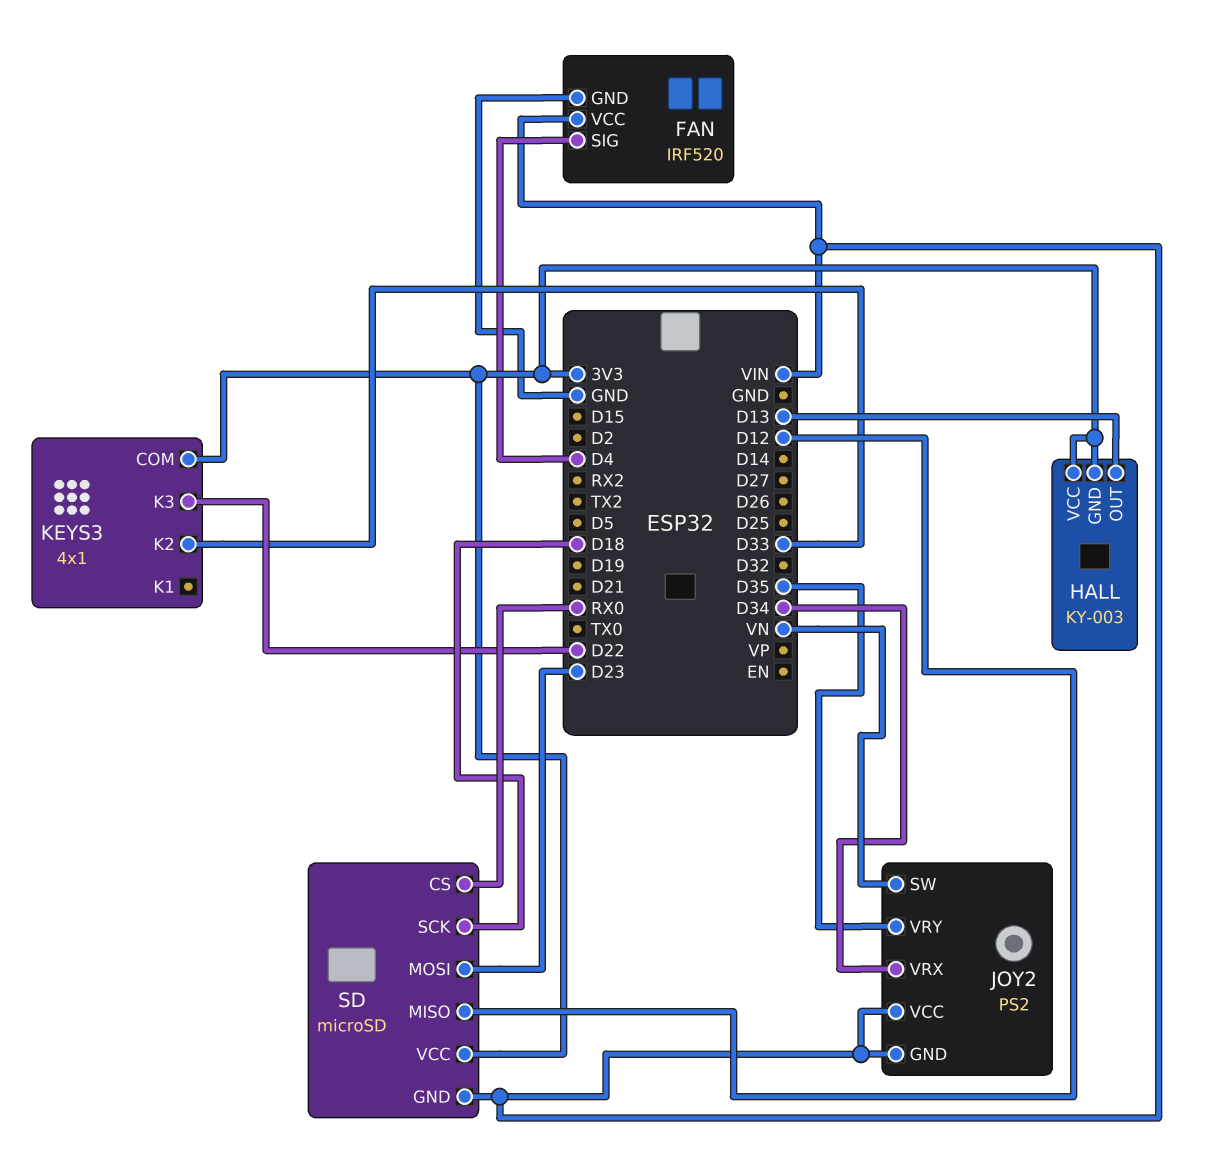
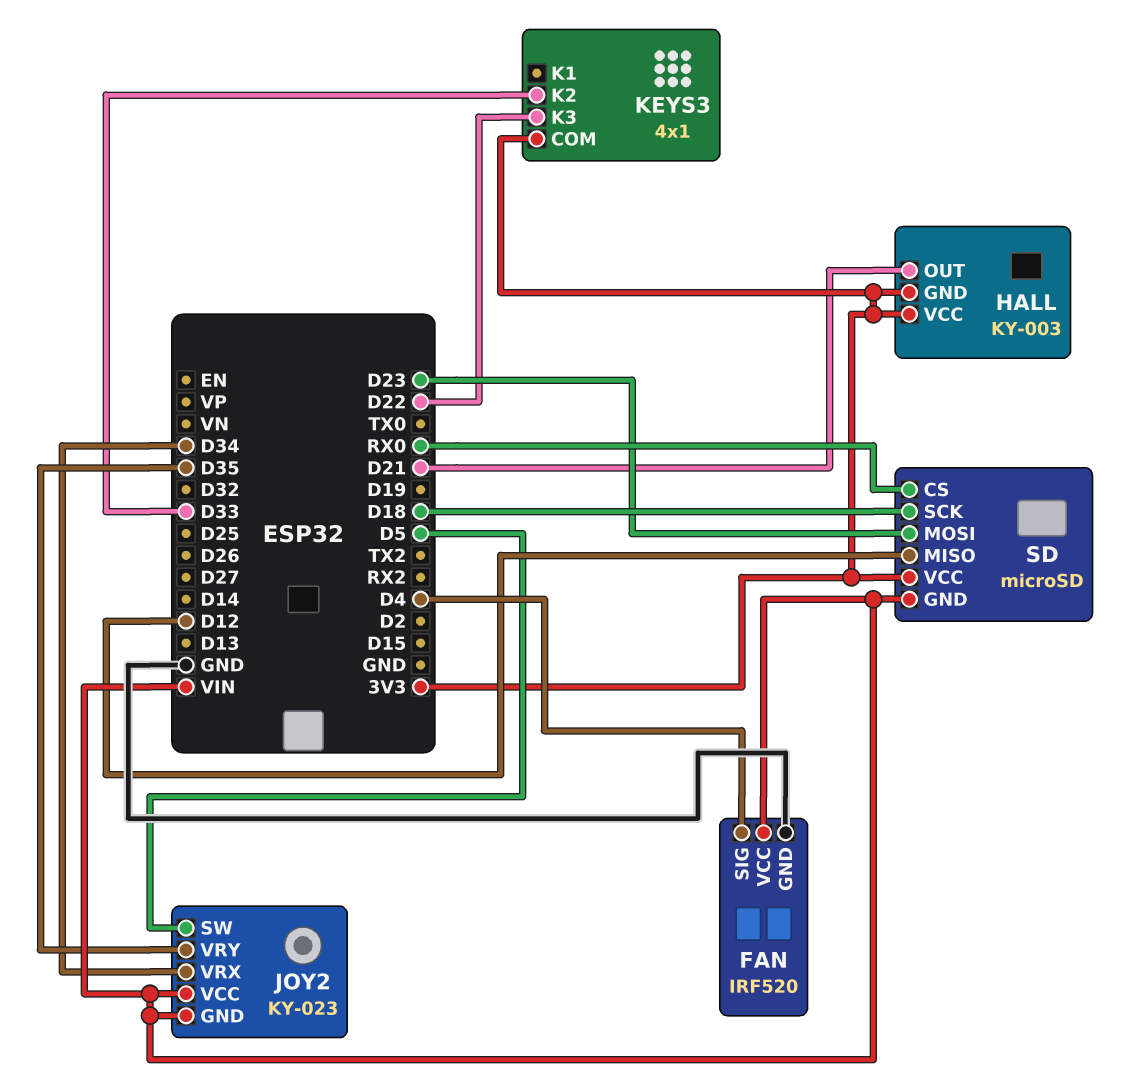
HALL pin OUT: D13 -> D21
JOY2: PS2 -> KY-023
JOY2 pin SW: VN -> D5

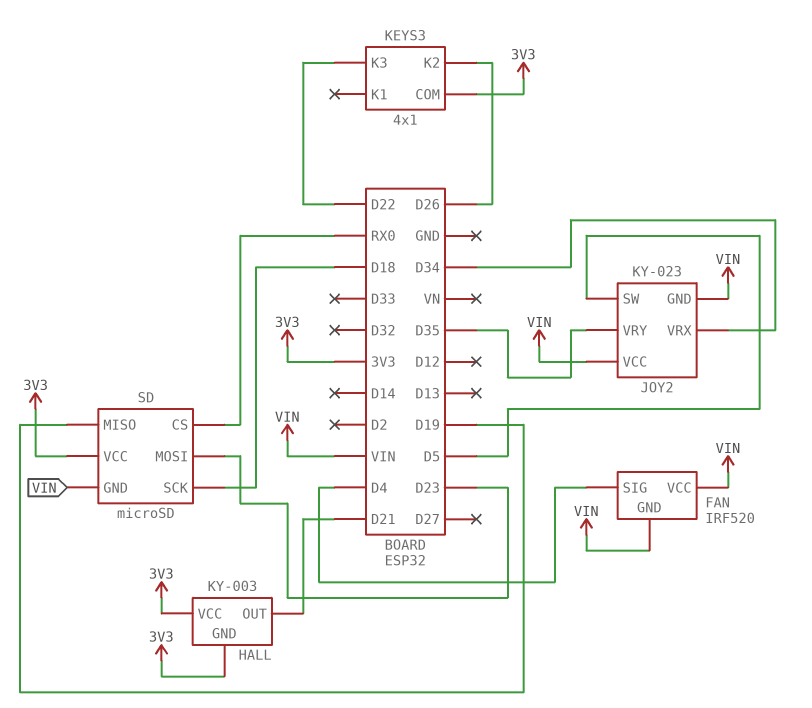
FAN pin GND: GND -> VIN
KEYS3 pin K2: D33 -> D26
SD pin MISO: D12 -> D19

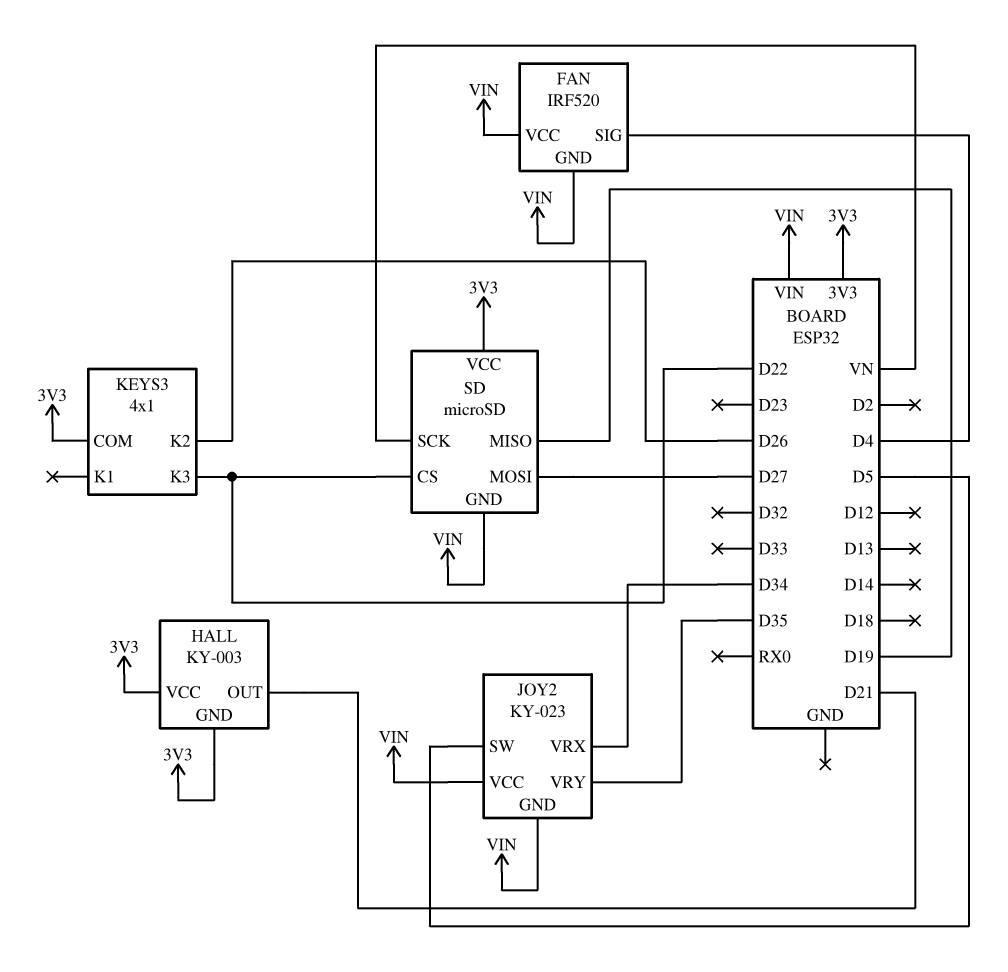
SD pin CS: RX0 -> D22
SD pin MOSI: D23 -> D27
SD pin SCK: D18 -> VN

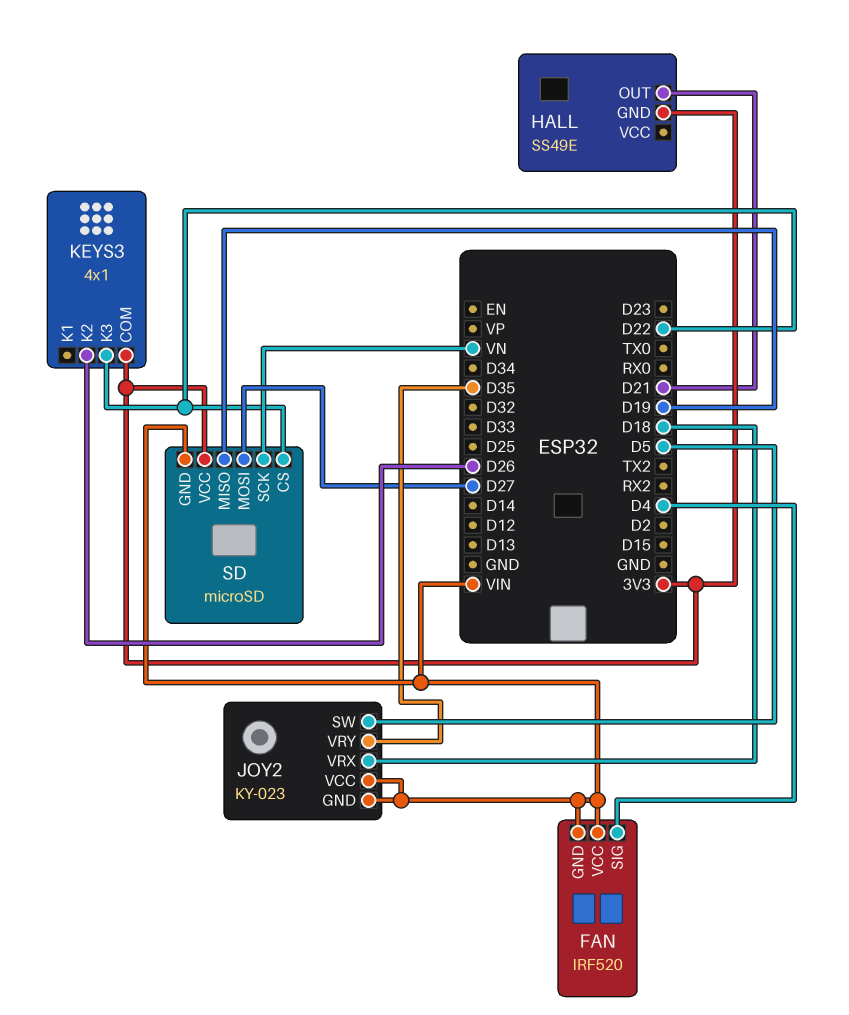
HALL: KY-003 -> SS49E
HALL pin VCC: 3V3 -> none
JOY2 pin VRX: D34 -> D18

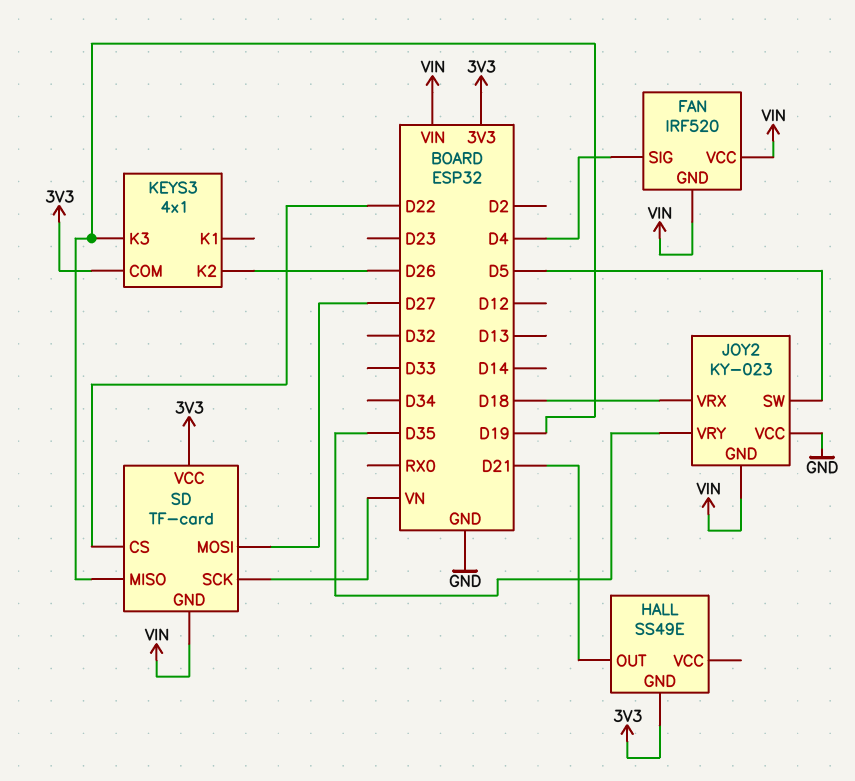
JOY2 pin VCC: VIN -> GND
KEYS3 pin K3: D22 -> D19
SD: microSD -> TF-card

